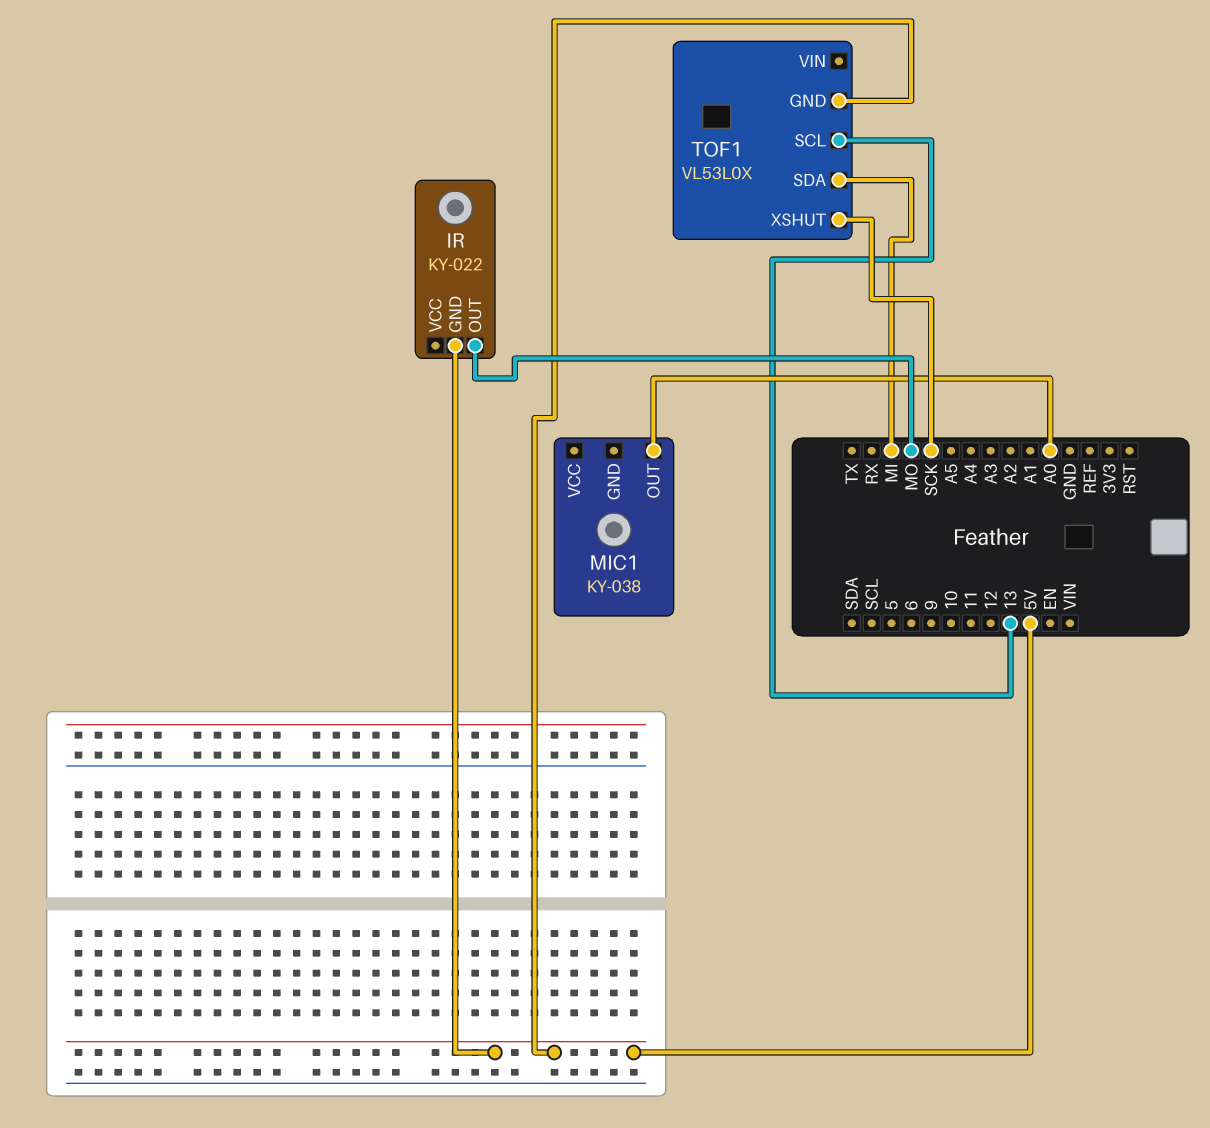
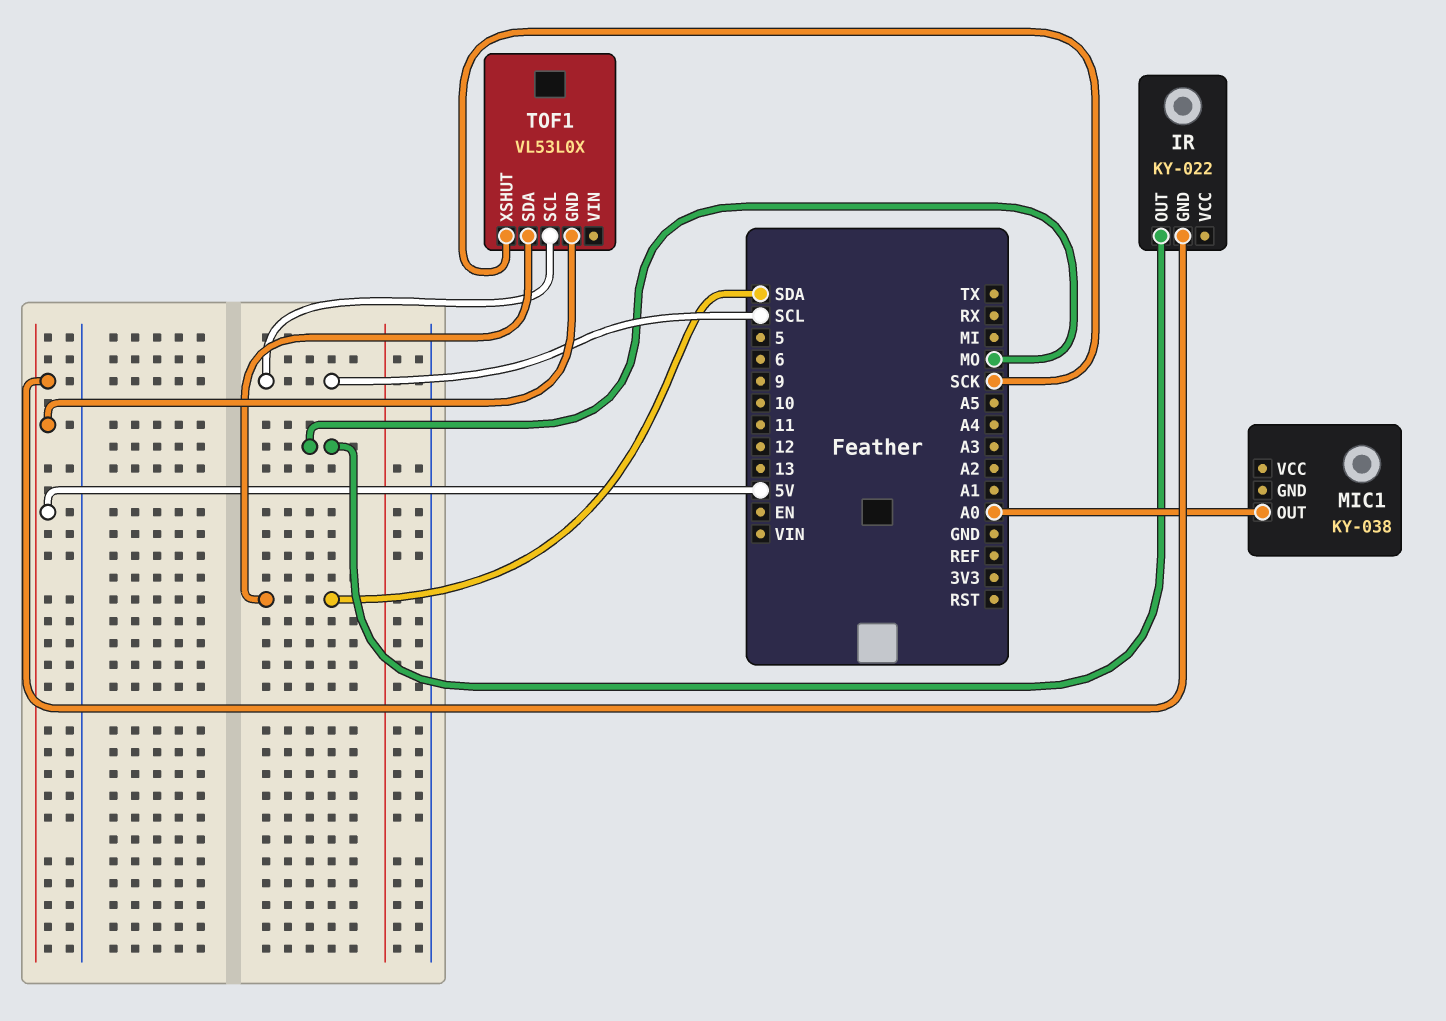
TOF1 pin SCL: 13 -> SCL
TOF1 pin SDA: MI -> SDA

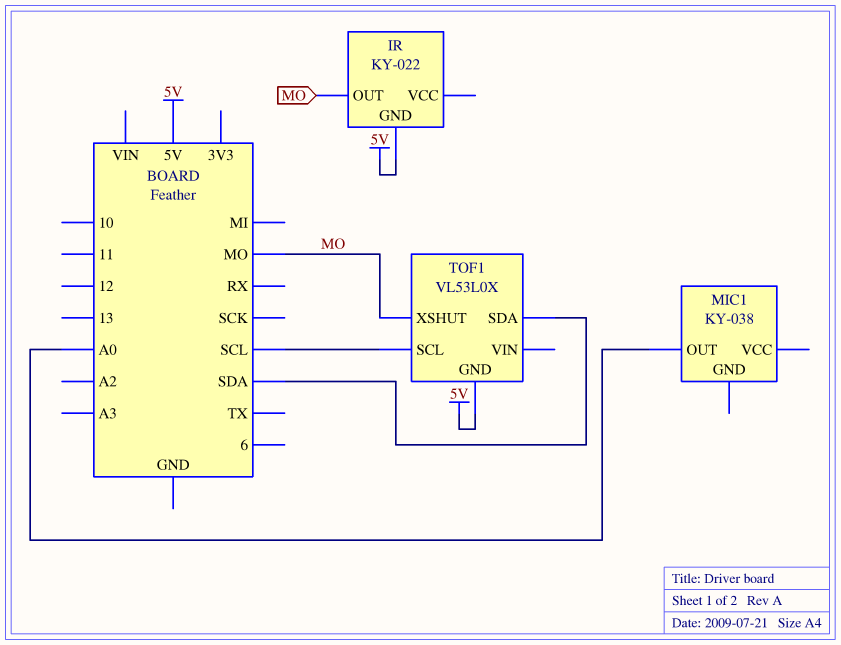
TOF1 pin XSHUT: SCK -> MO

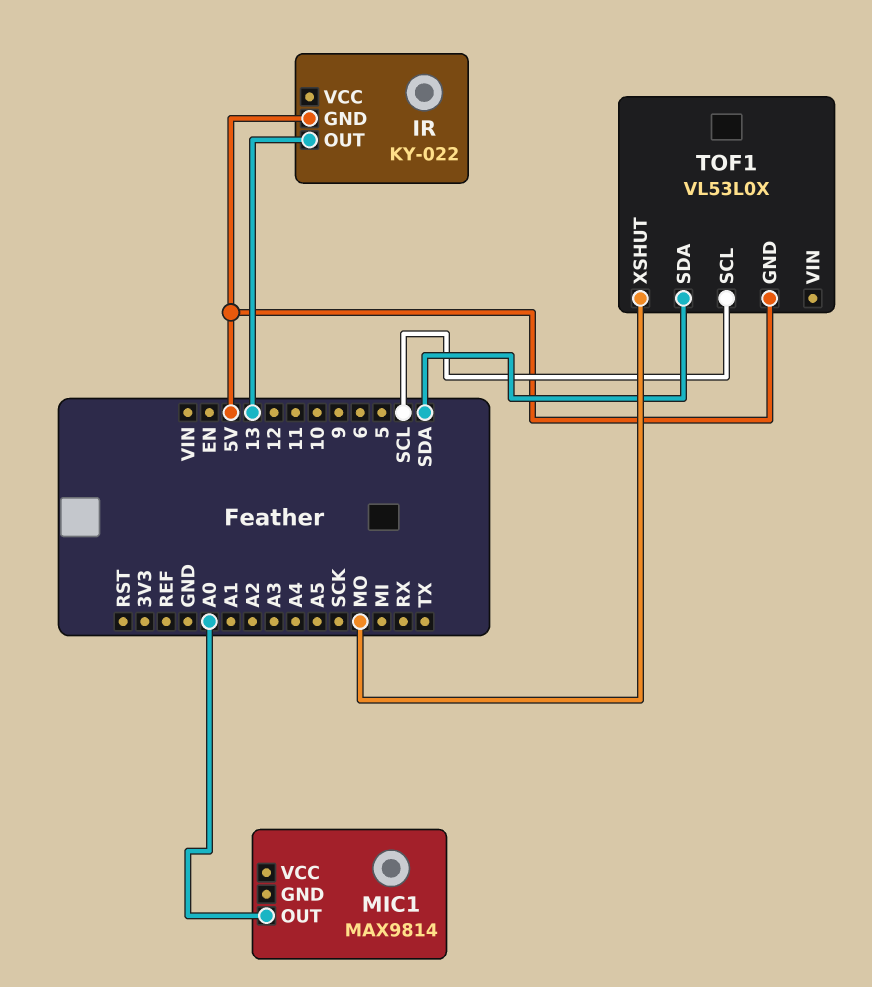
IR pin OUT: MO -> 13
MIC1: KY-038 -> MAX9814

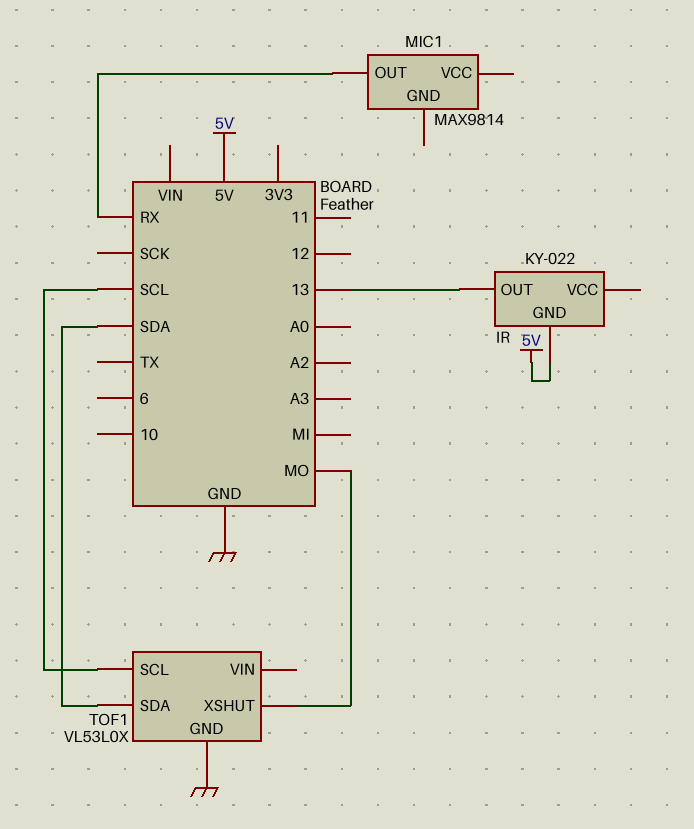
MIC1 pin OUT: A0 -> RX
TOF1 pin GND: 5V -> GND

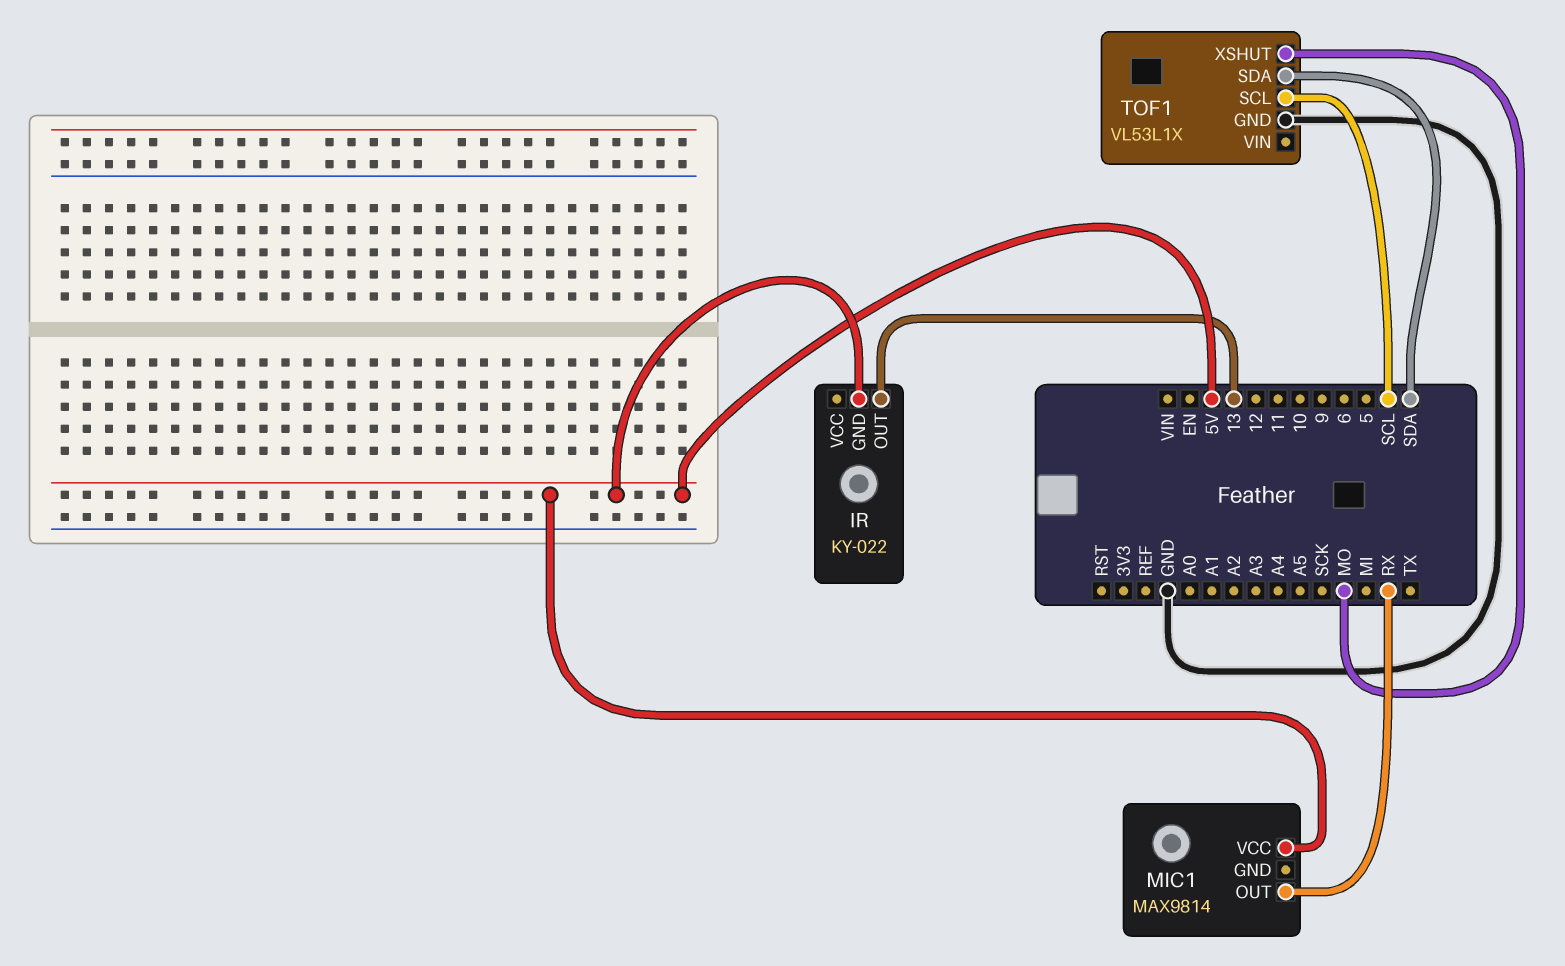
MIC1 pin VCC: none -> 5V
TOF1: VL53L0X -> VL53L1X

